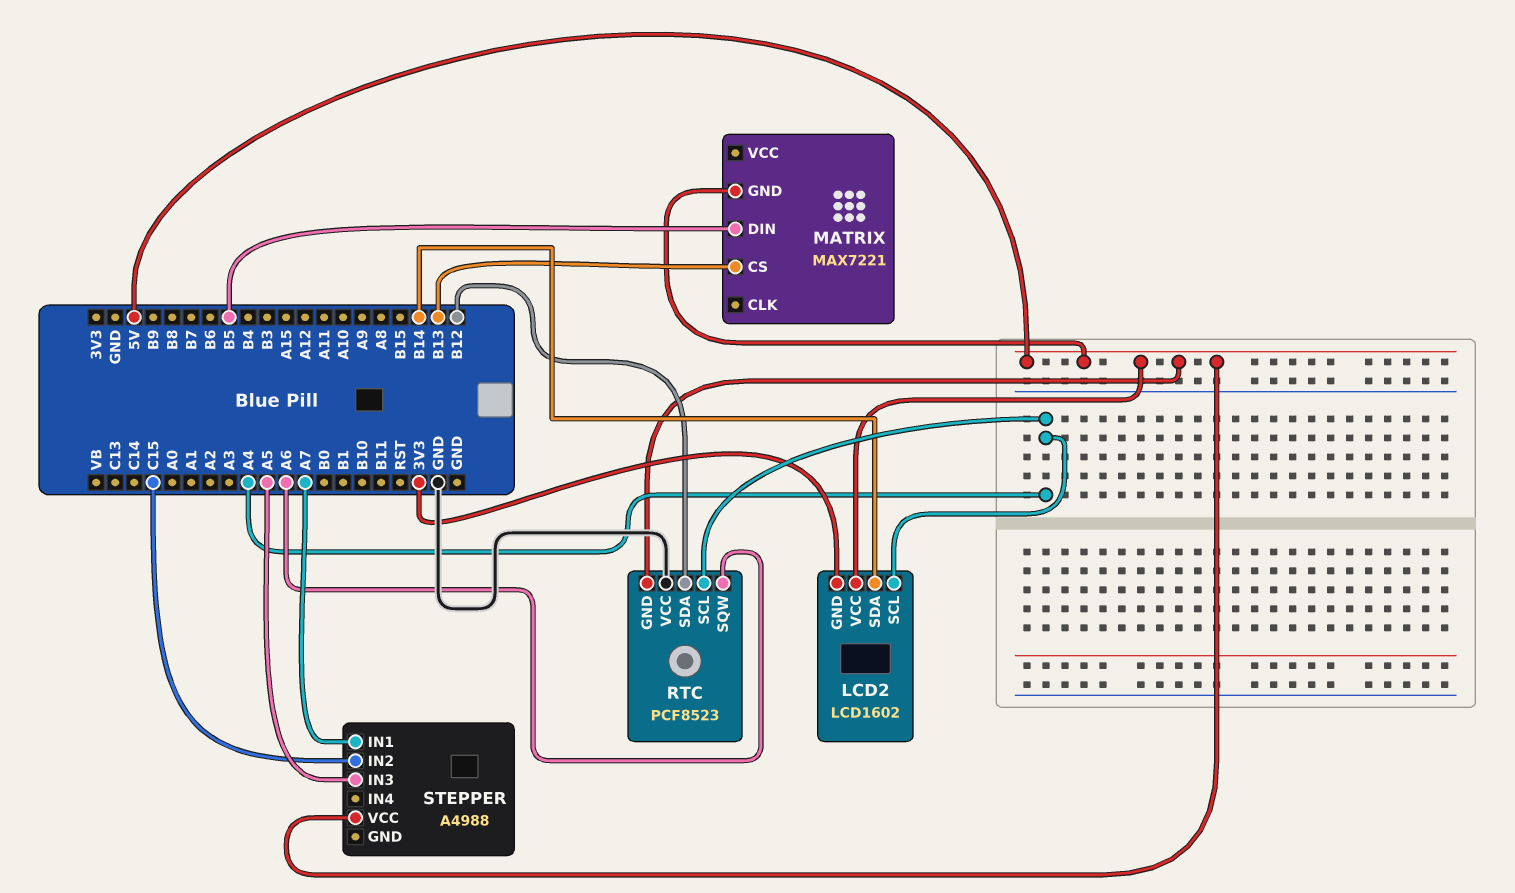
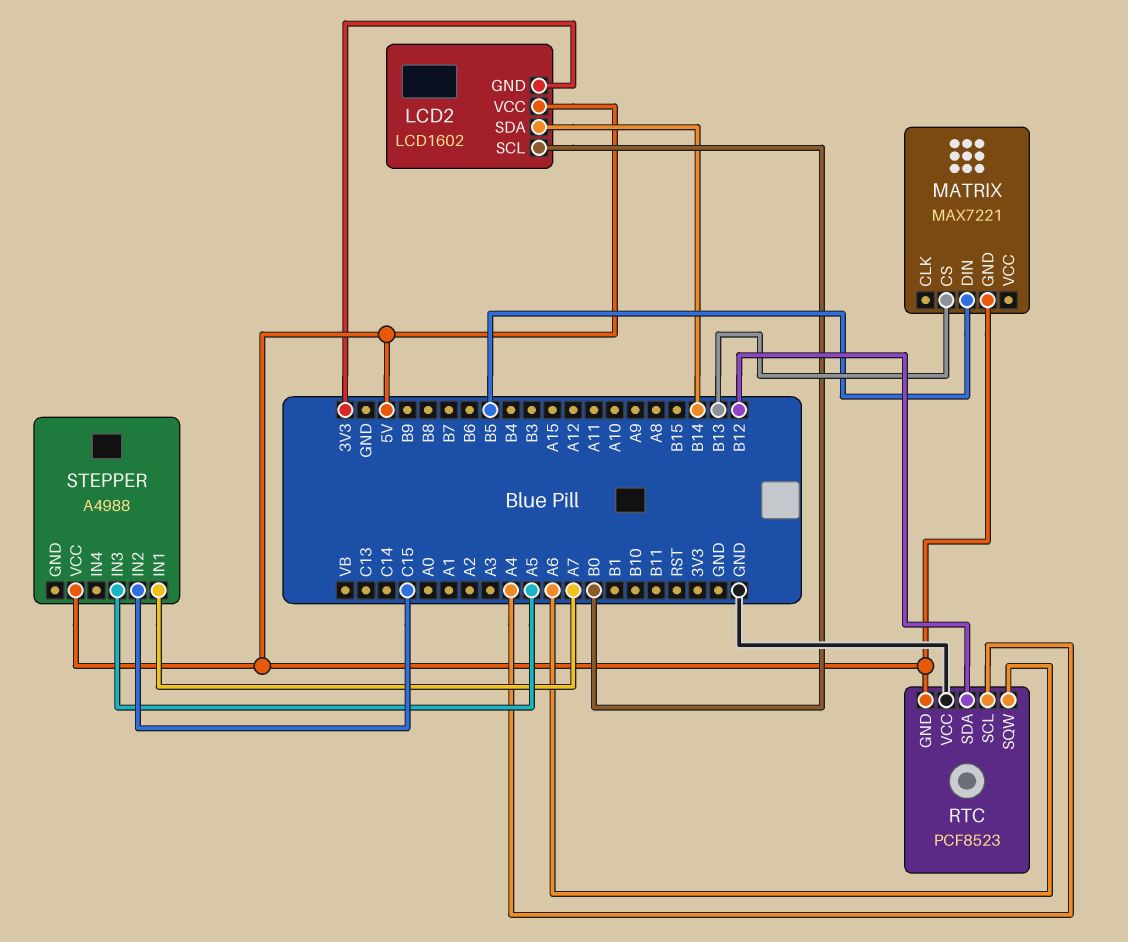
LCD2 pin SCL: A4 -> B0

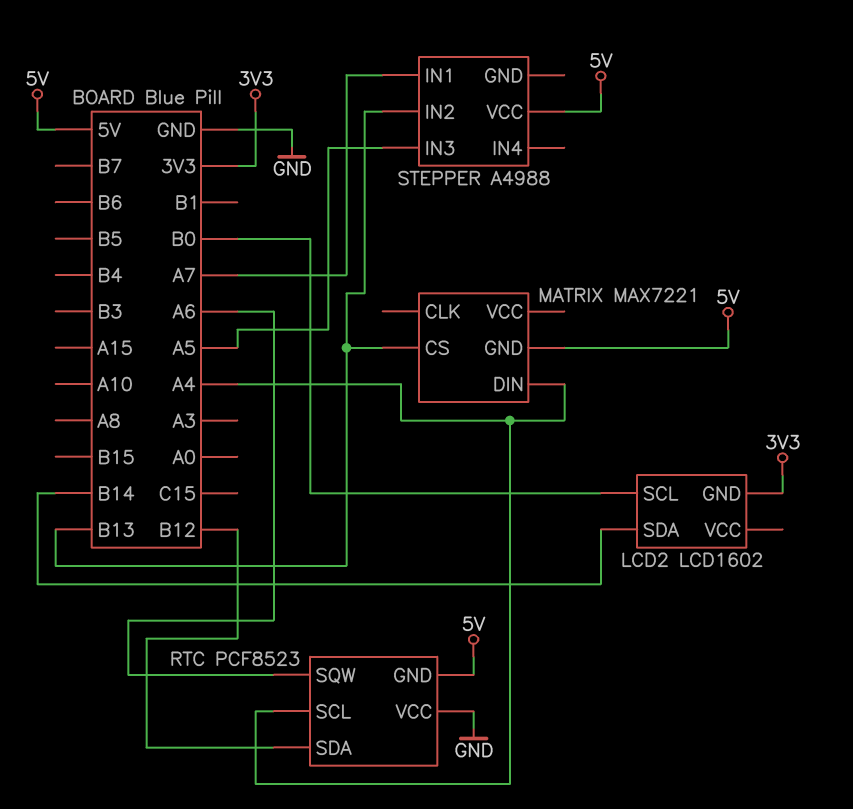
LCD2 pin VCC: 5V -> none
MATRIX pin DIN: B5 -> A4
STEPPER pin IN2: C15 -> B13

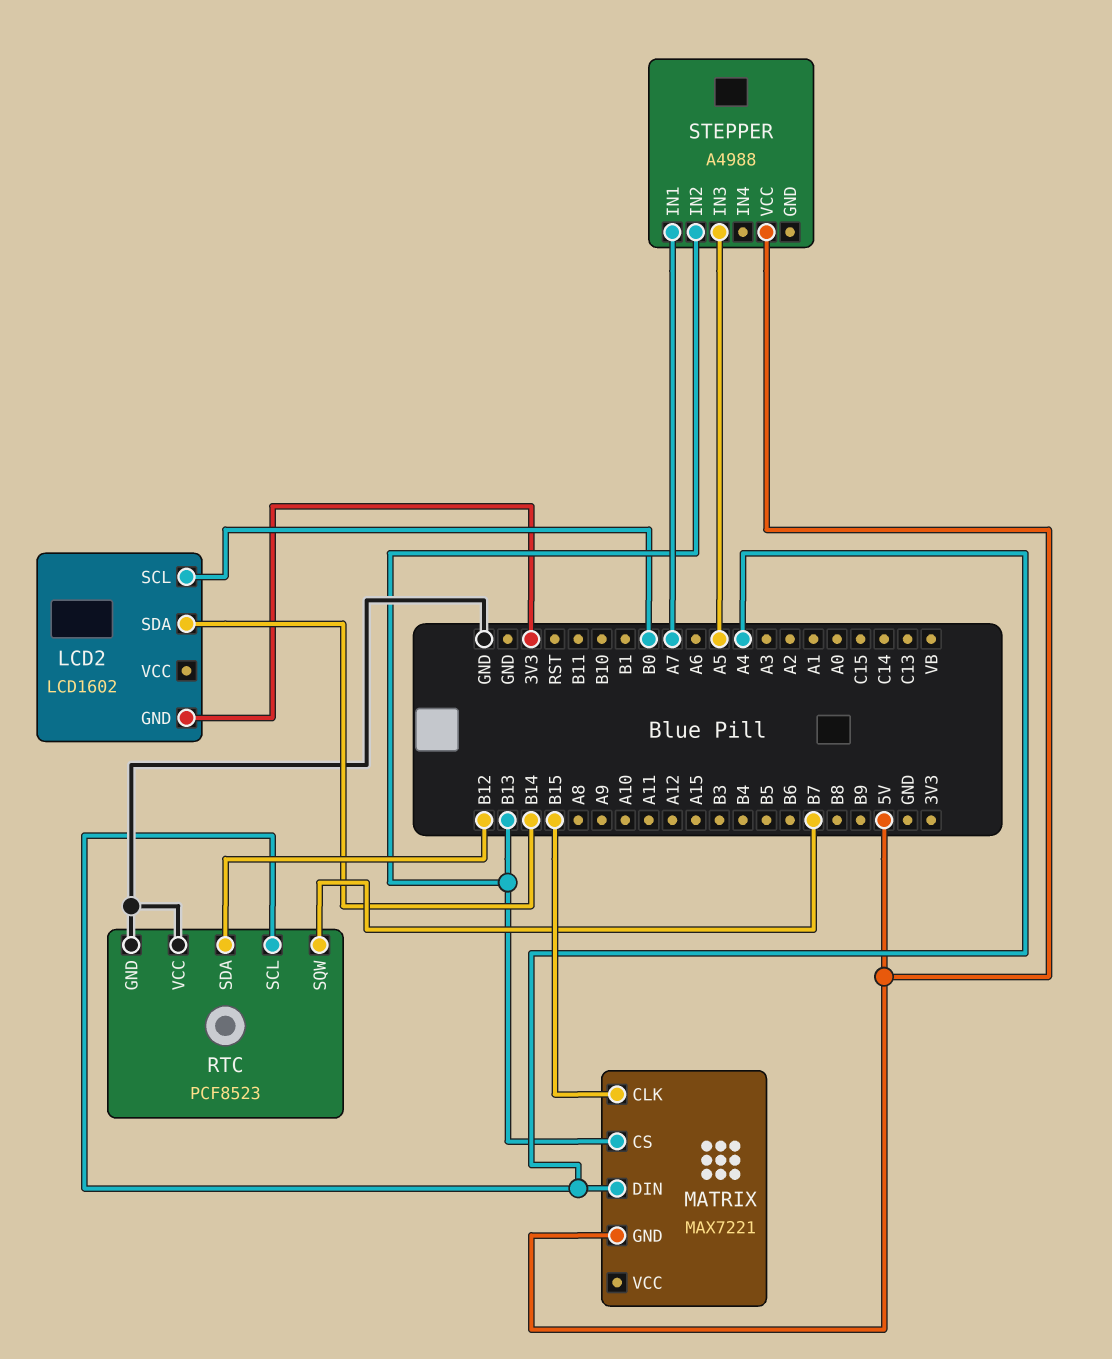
MATRIX pin CLK: none -> B15
RTC pin GND: 5V -> GND
RTC pin SQW: A6 -> B7

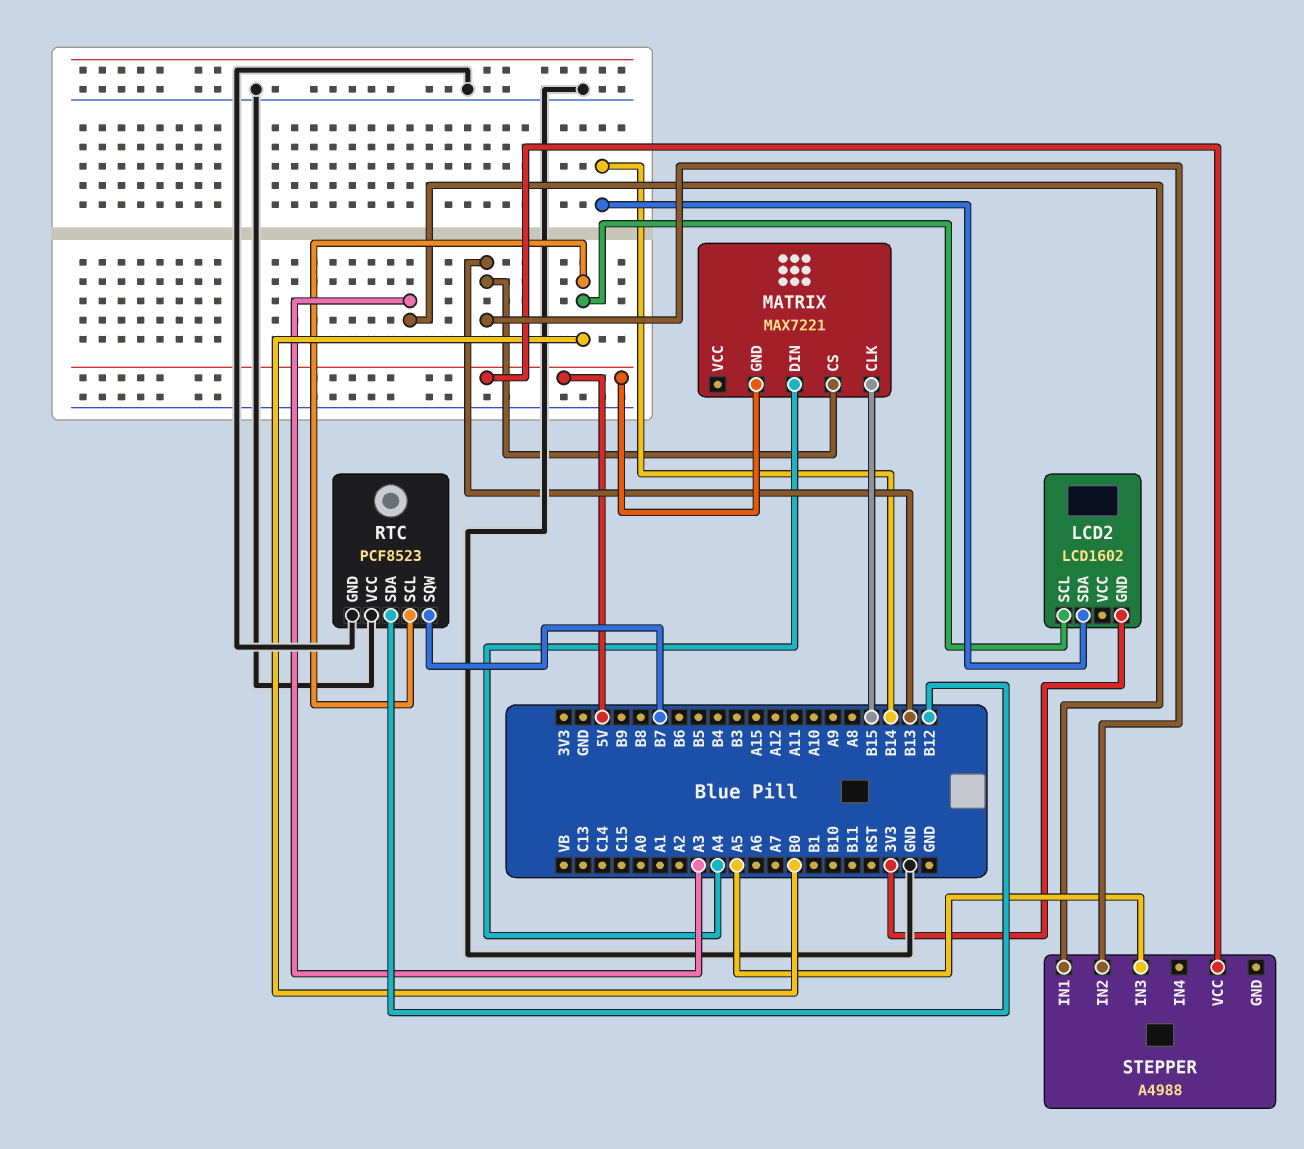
RTC pin SCL: A4 -> B0
STEPPER pin IN1: A7 -> A3

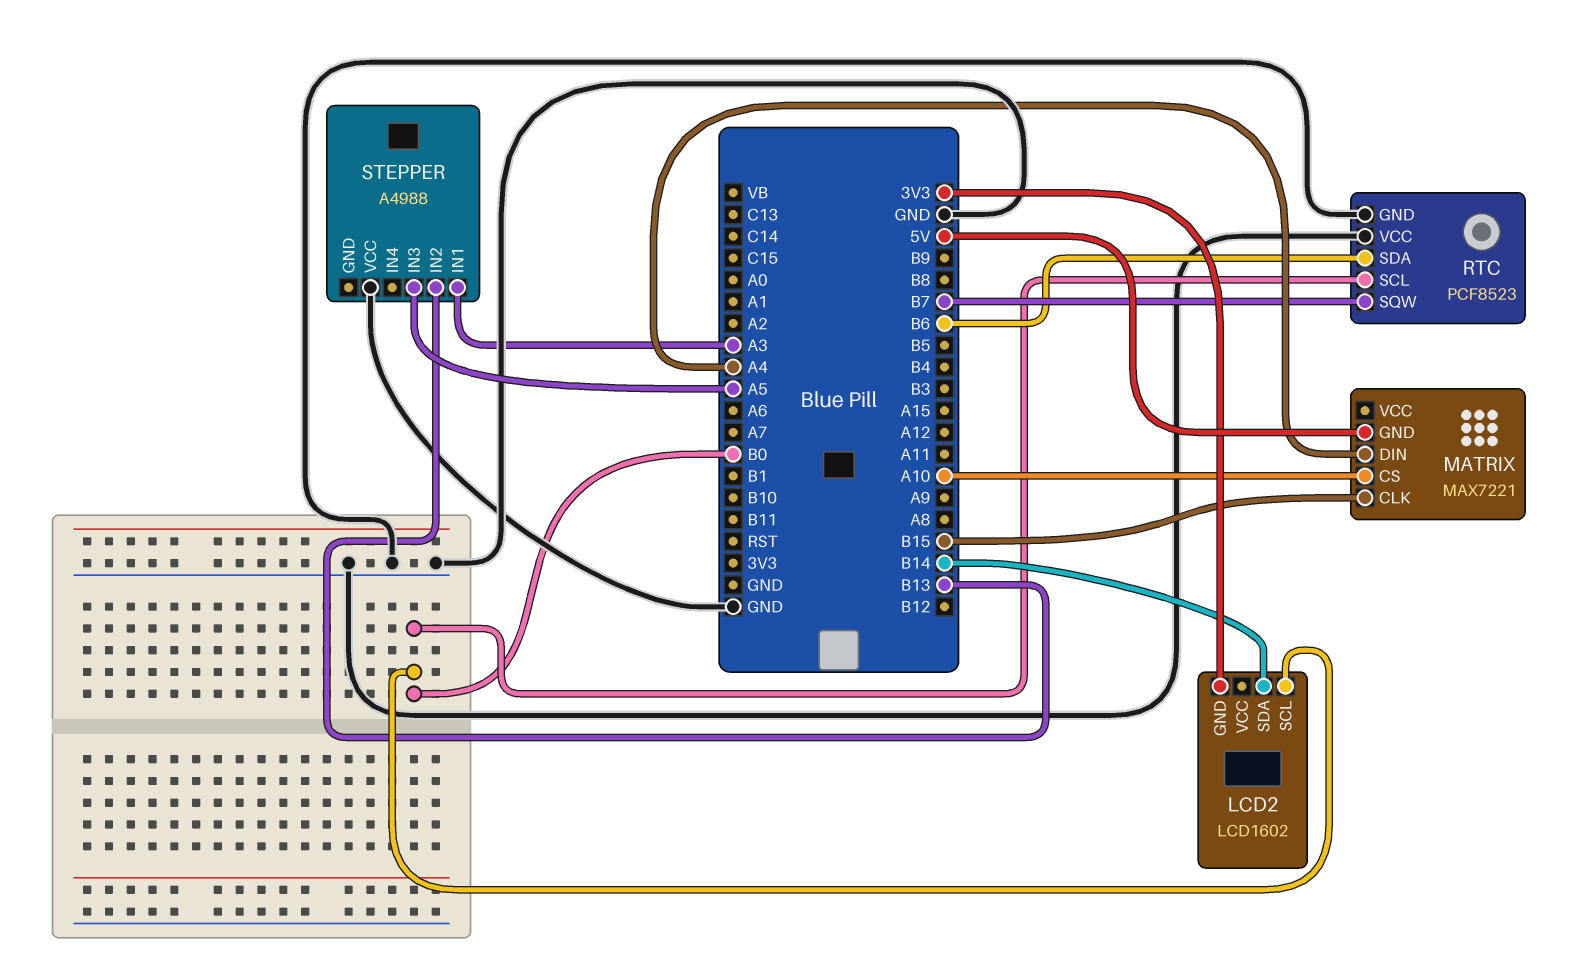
MATRIX pin CS: B13 -> A10
RTC pin SDA: B12 -> B6
STEPPER pin VCC: 5V -> GND

